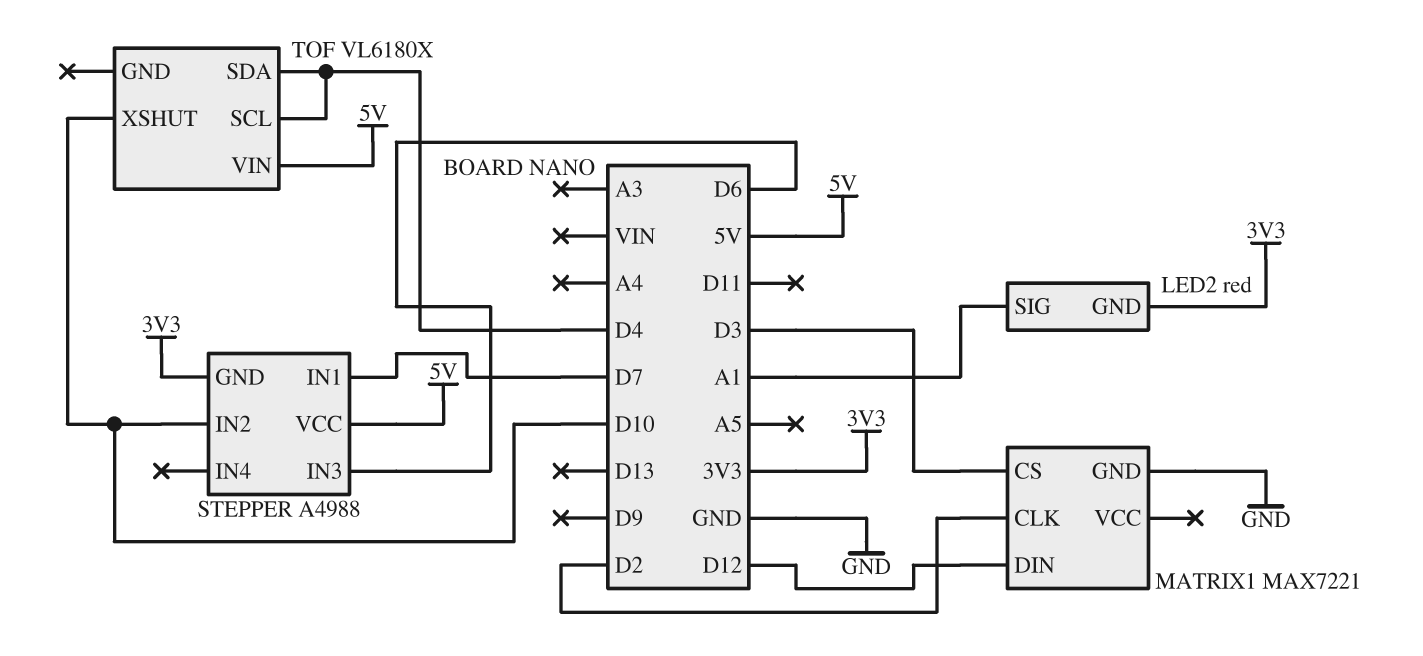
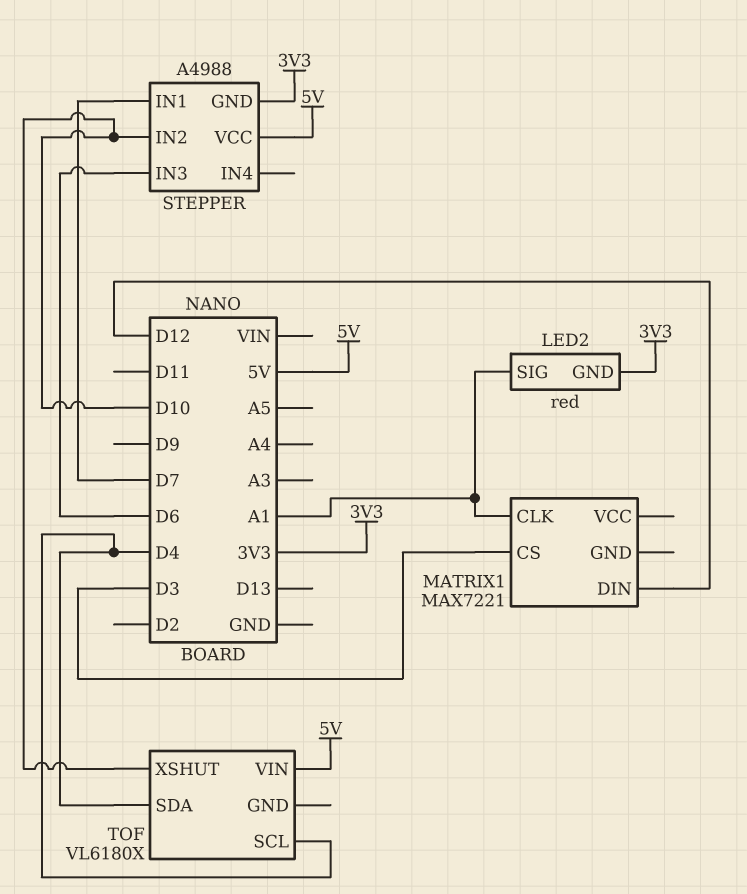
MATRIX1 pin CLK: D2 -> A1
MATRIX1 pin GND: GND -> none

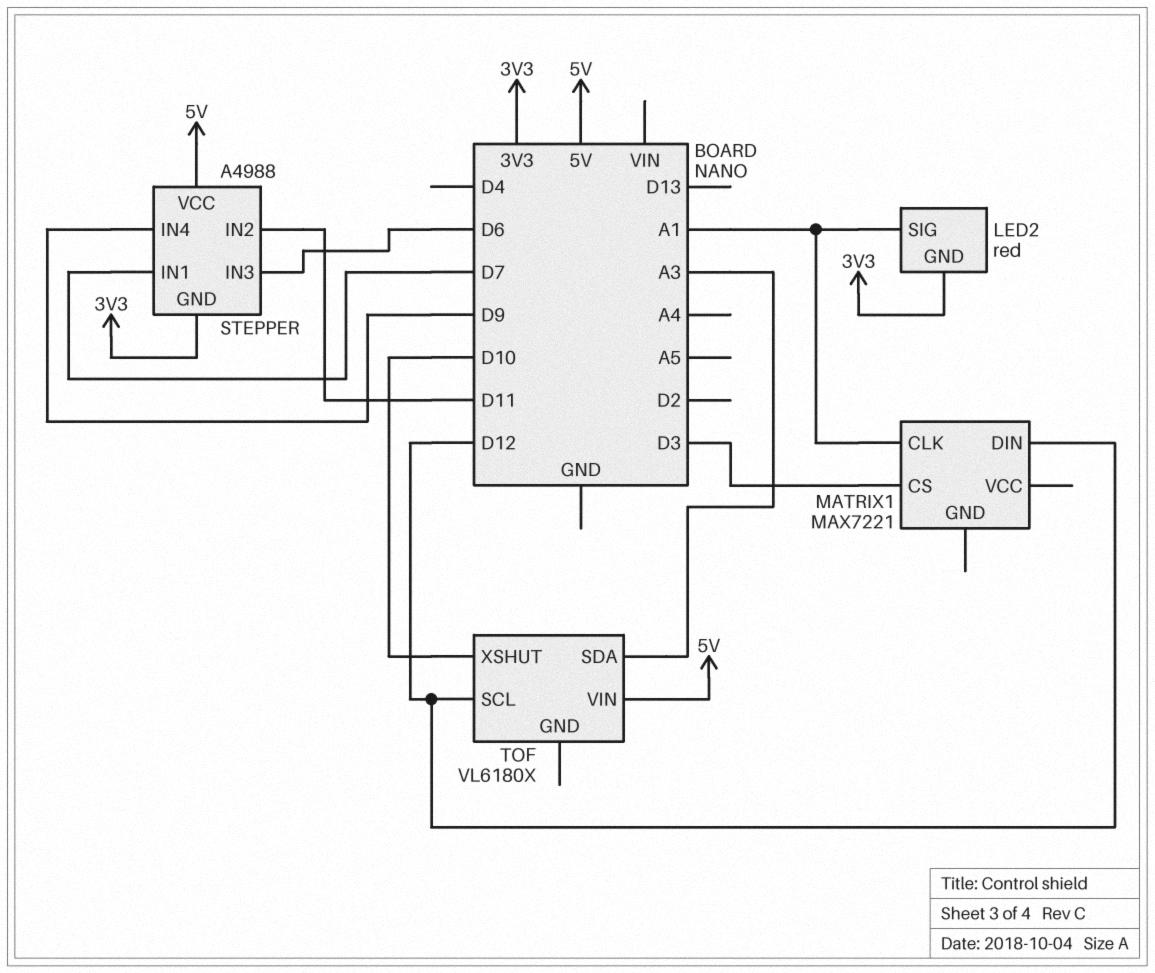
STEPPER pin IN2: D10 -> D11
STEPPER pin IN4: none -> D9
TOF pin SCL: D4 -> D12
TOF pin SDA: D4 -> A3

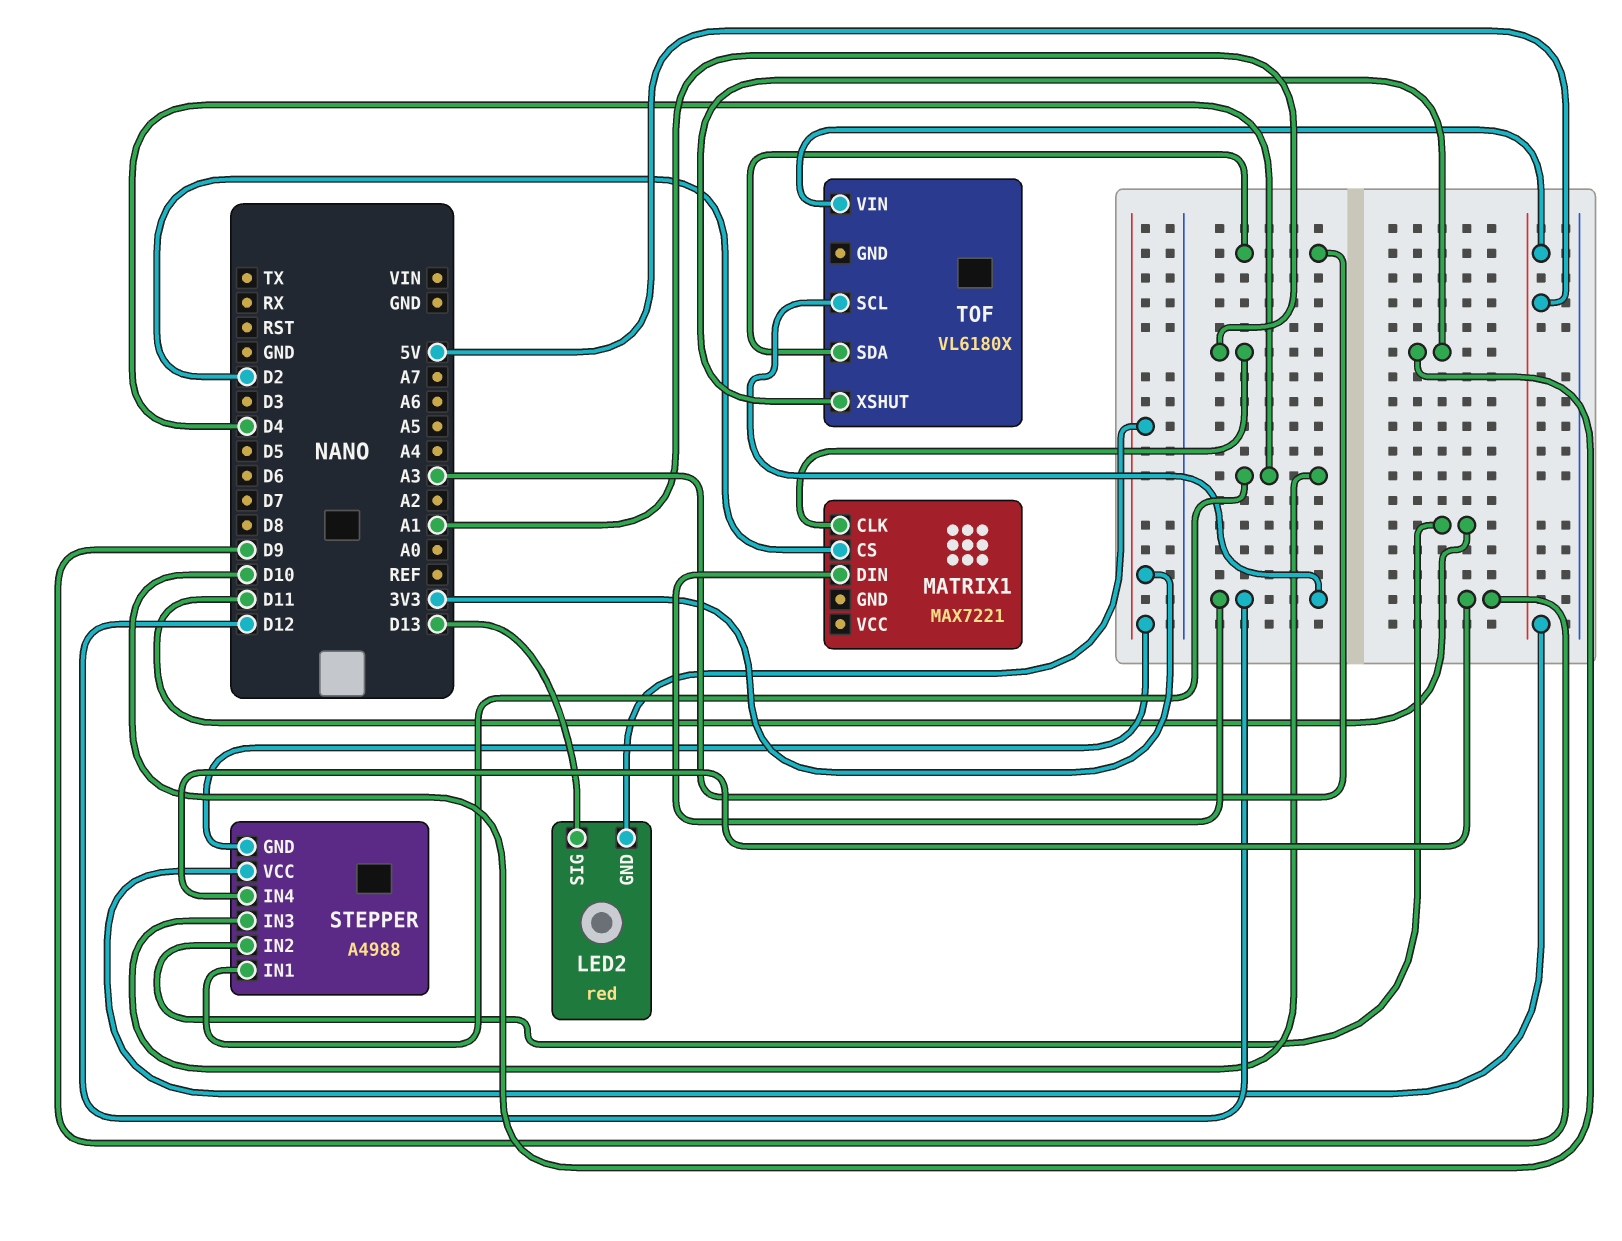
LED2 pin SIG: A1 -> D13
MATRIX1 pin CS: D3 -> D2
STEPPER pin IN1: D7 -> D4
STEPPER pin IN3: D6 -> D4

